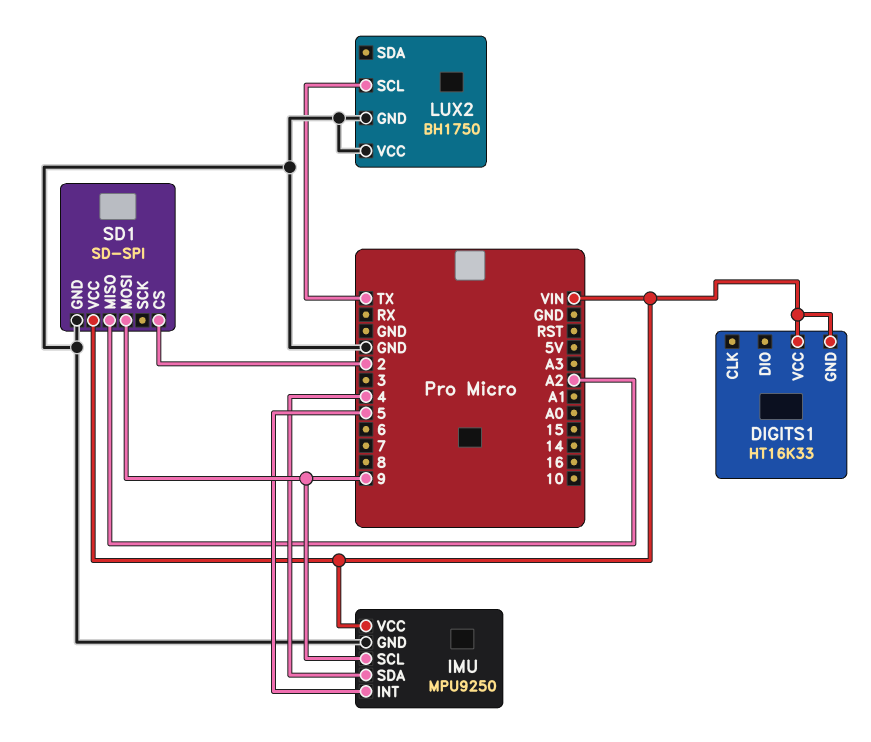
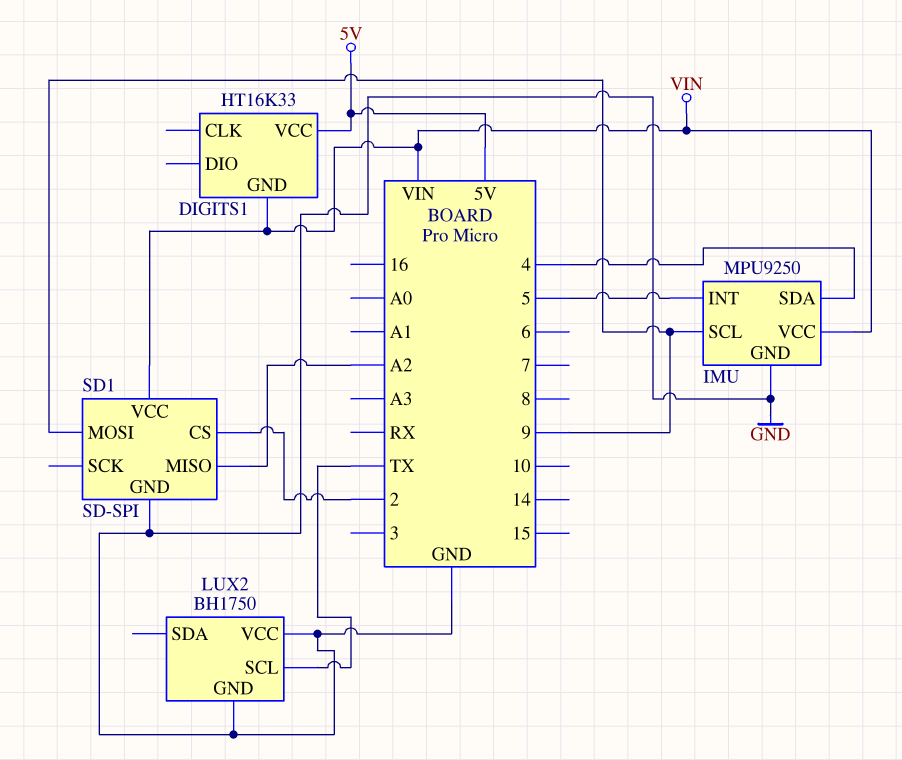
DIGITS1 pin VCC: VIN -> 5V

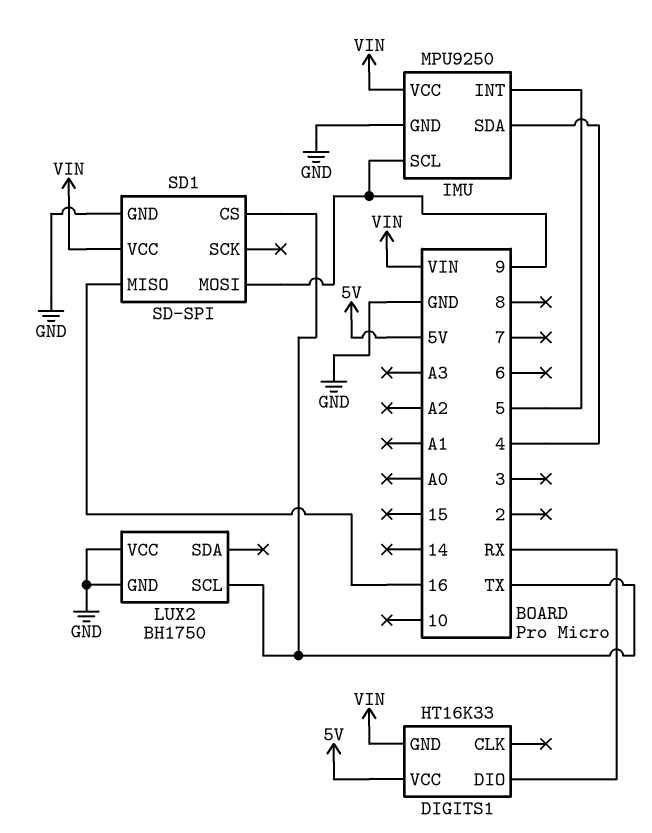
DIGITS1 pin DIO: none -> RX
SD1 pin CS: 2 -> TX
SD1 pin MISO: A2 -> 16

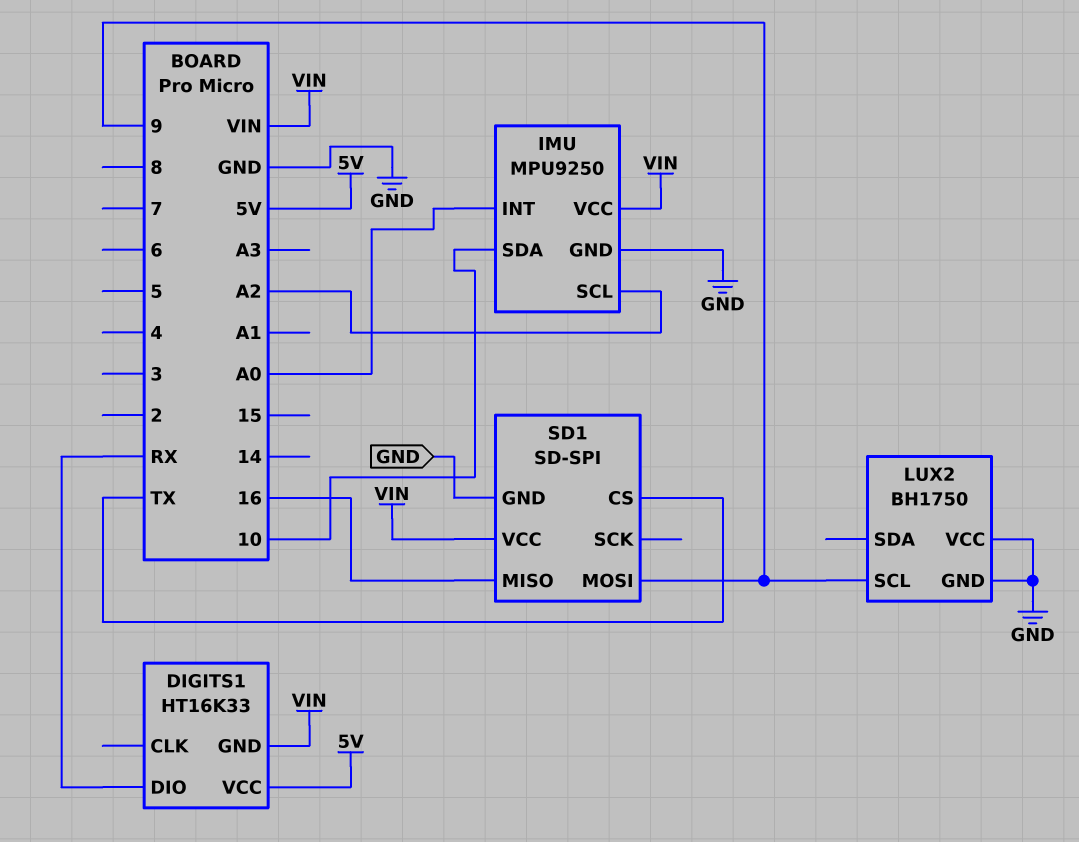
IMU pin INT: 5 -> A0
IMU pin SCL: 9 -> A2
IMU pin SDA: 4 -> 10
LUX2 pin SCL: TX -> 9

